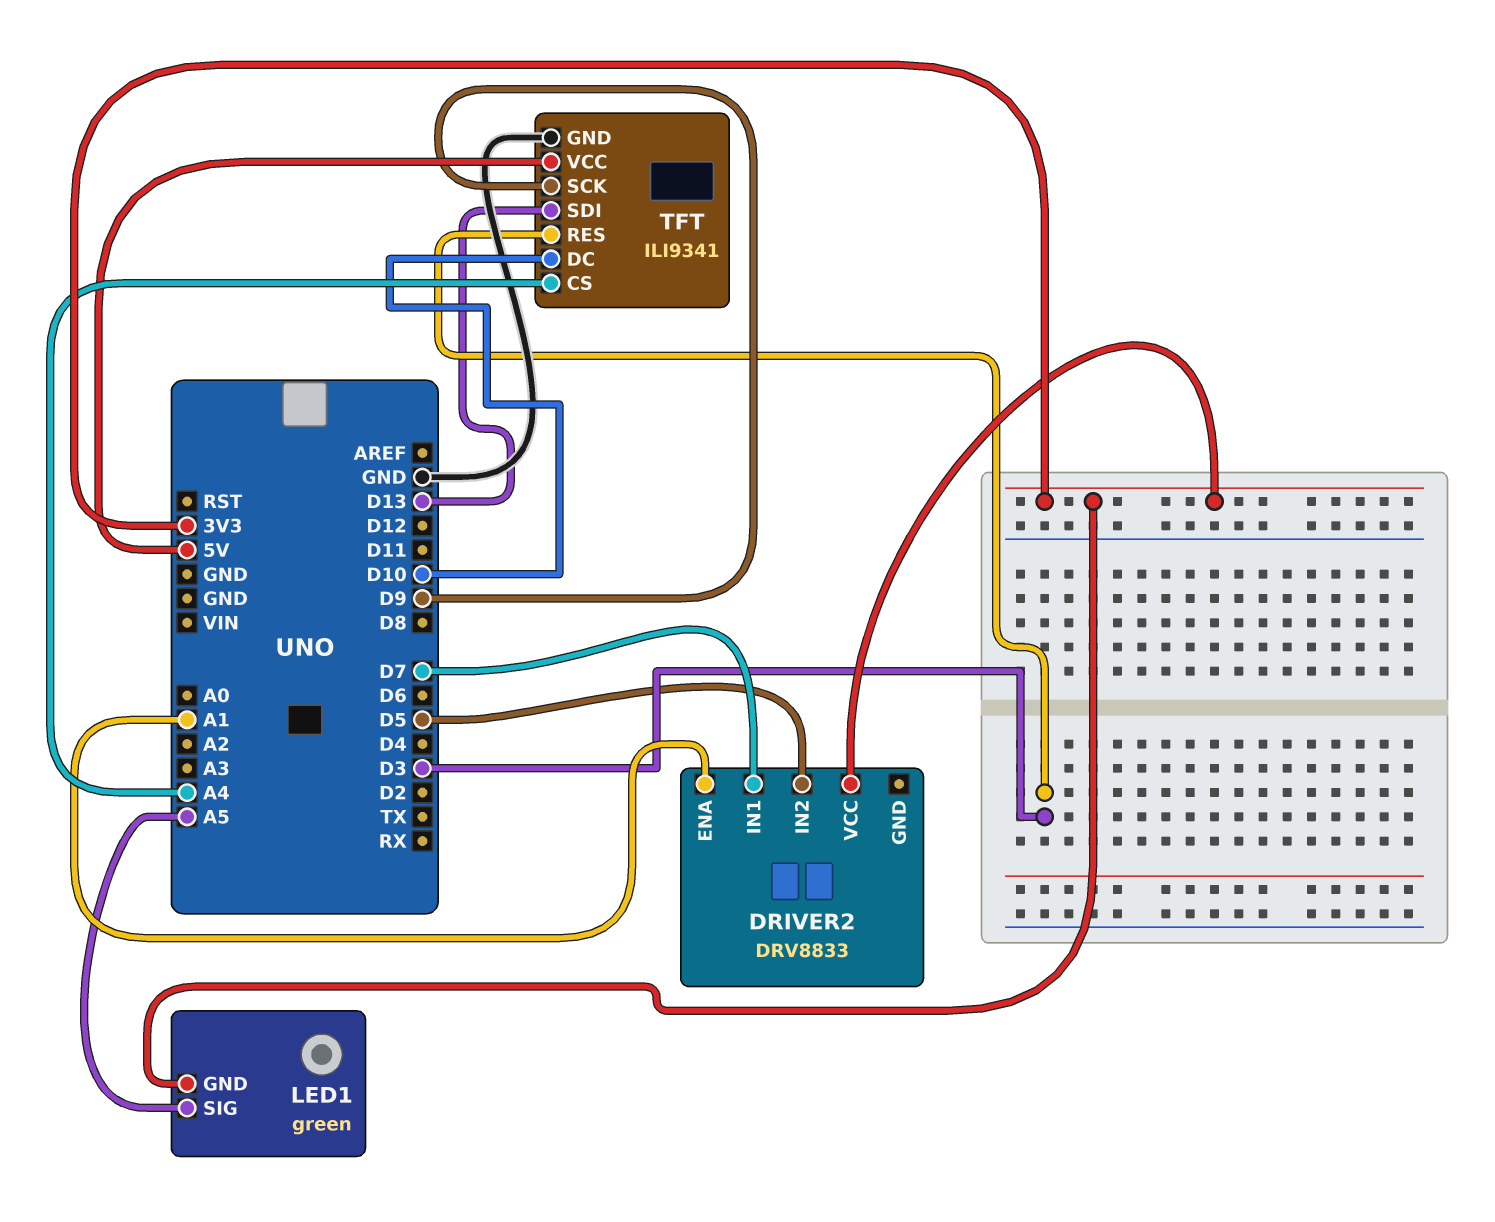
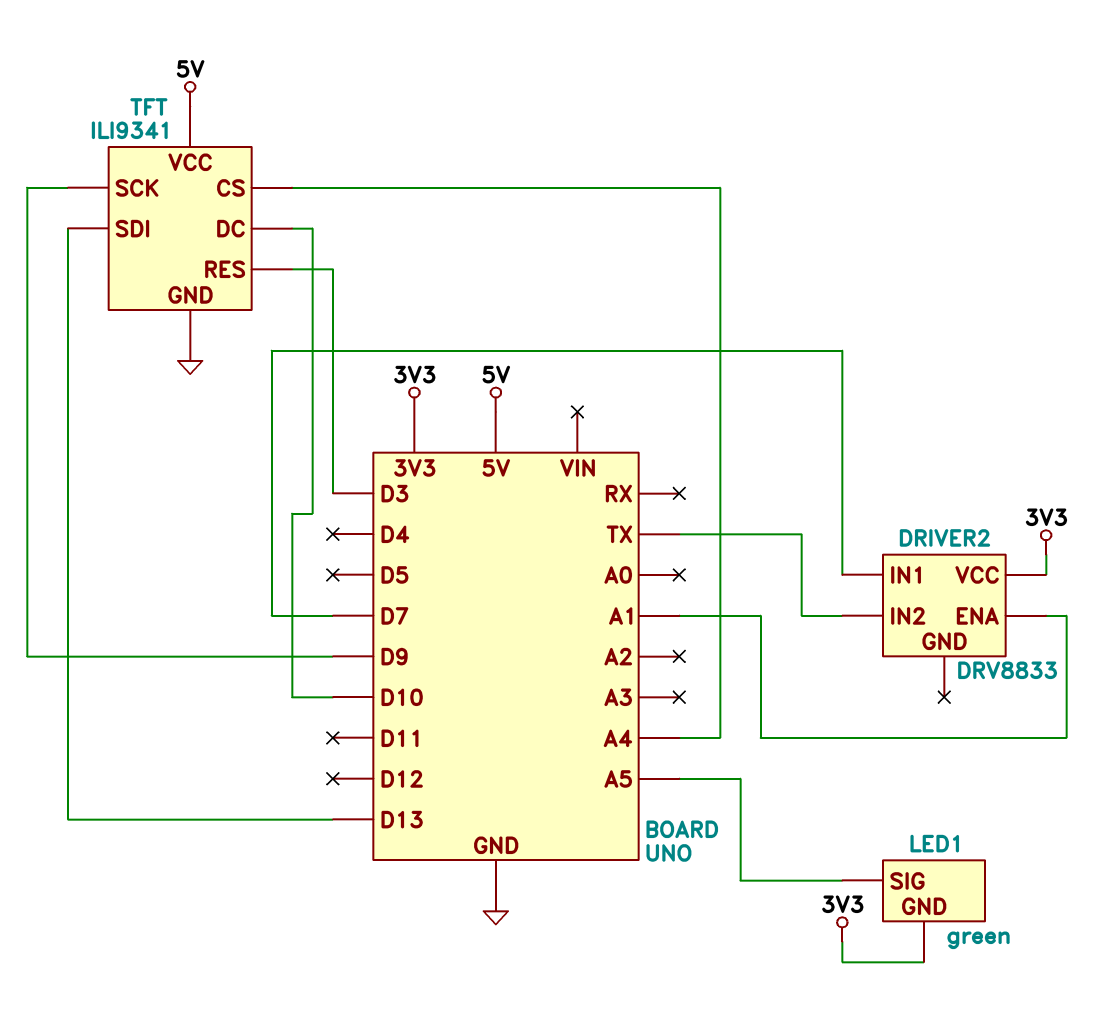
DRIVER2 pin IN2: D5 -> TX

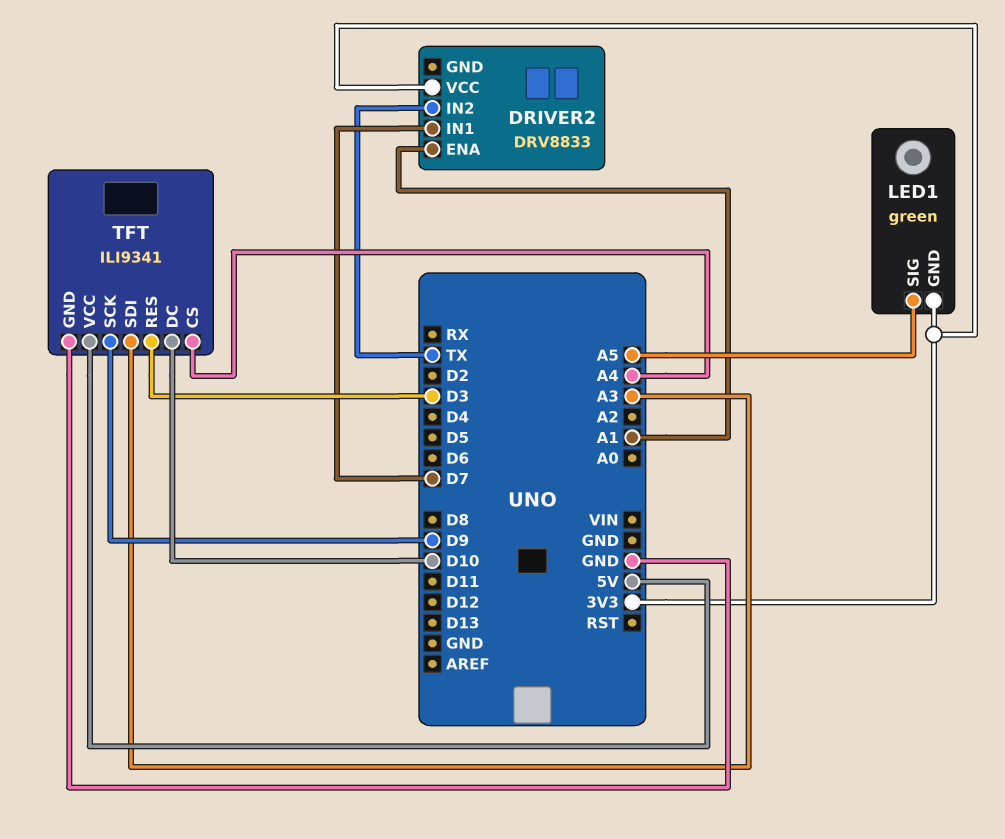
TFT pin SDI: D13 -> A3

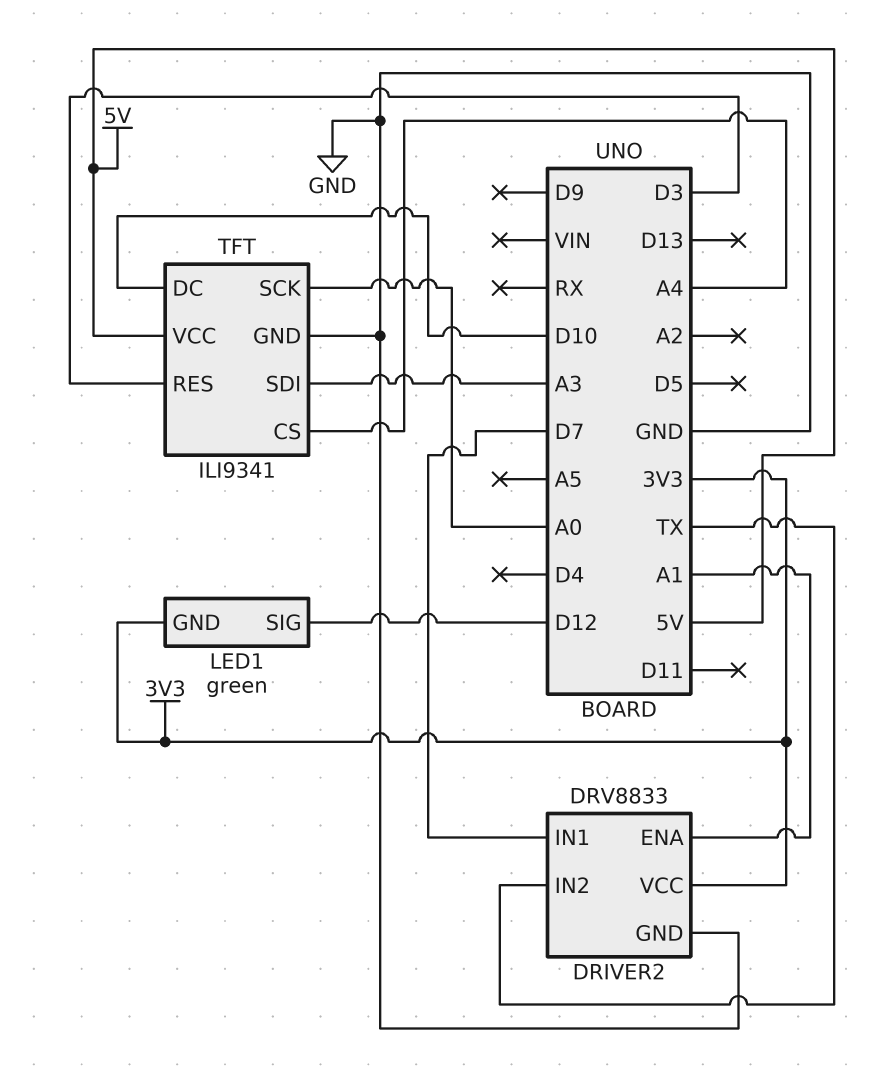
DRIVER2 pin GND: none -> GND
LED1 pin SIG: A5 -> D12
TFT pin SCK: D9 -> A0

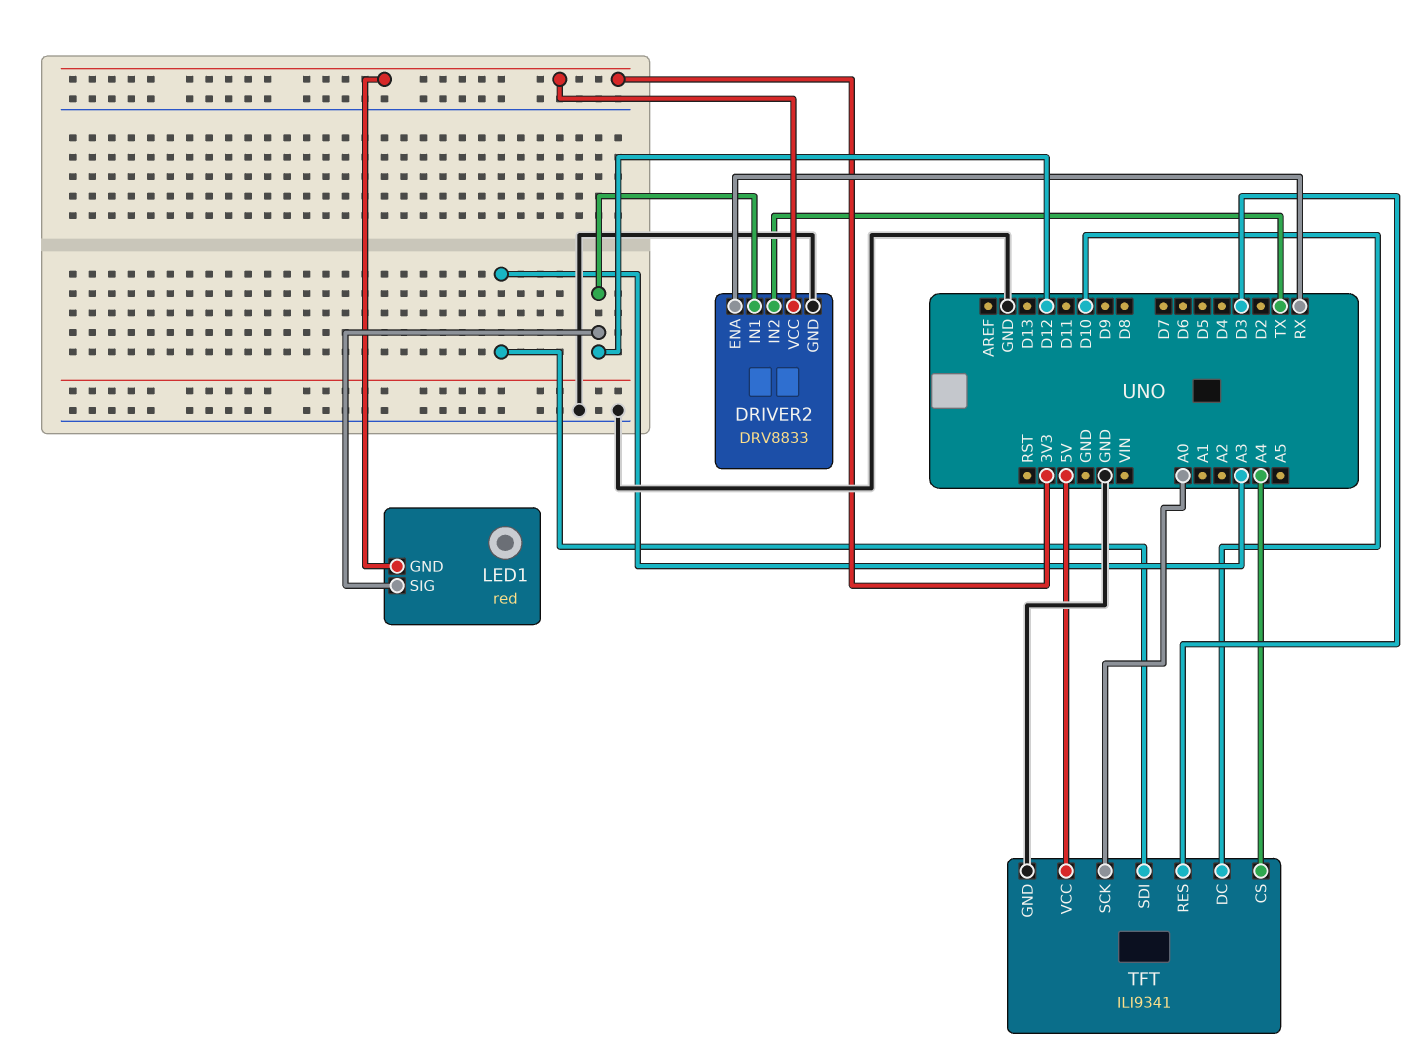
DRIVER2 pin ENA: A1 -> RX
DRIVER2 pin IN1: D7 -> D12
LED1: green -> red

